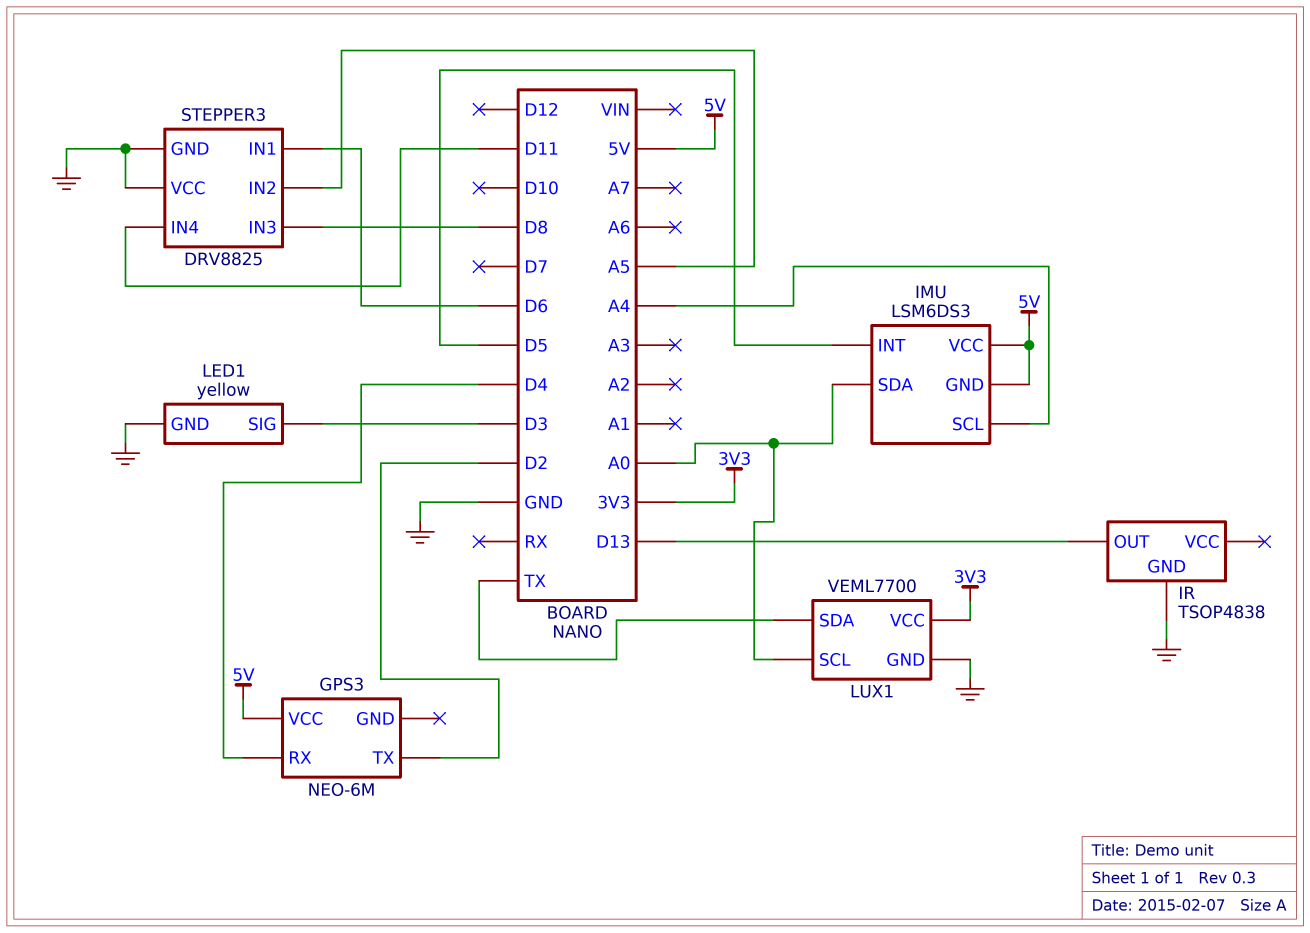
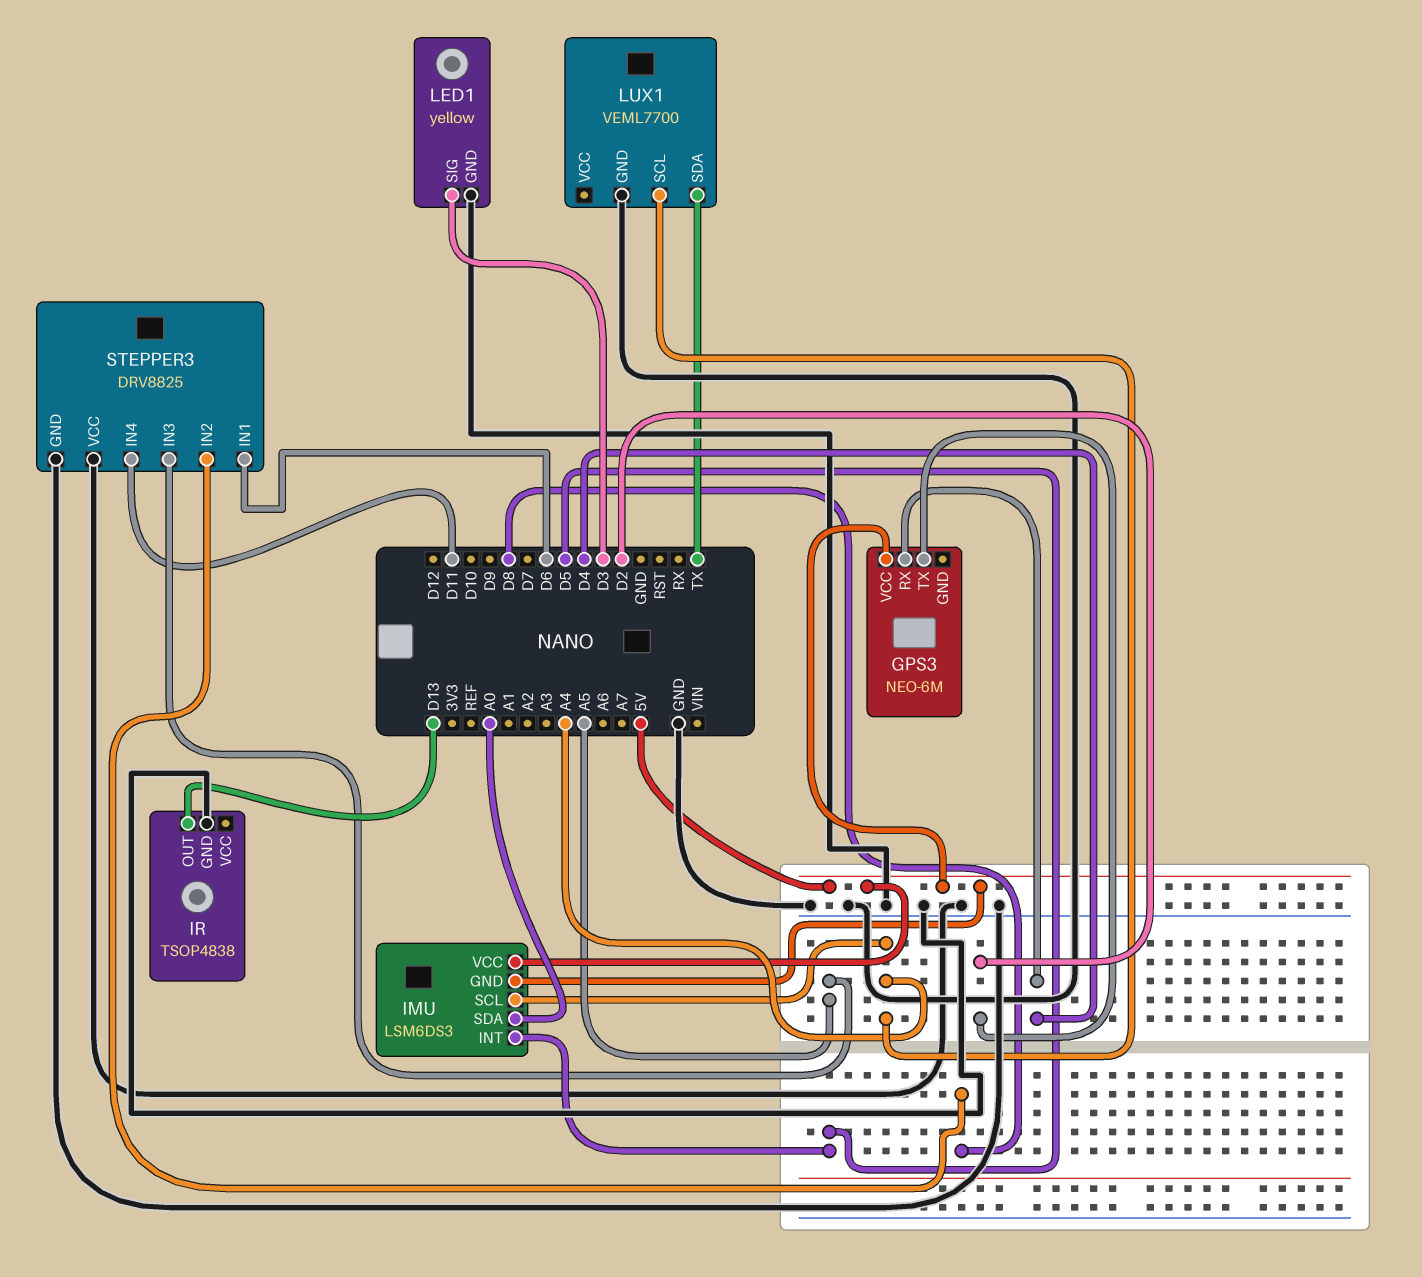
LUX1 pin SCL: A0 -> A4
LUX1 pin VCC: 3V3 -> none
STEPPER3 pin IN2: A5 -> D8
STEPPER3 pin IN3: D8 -> A5

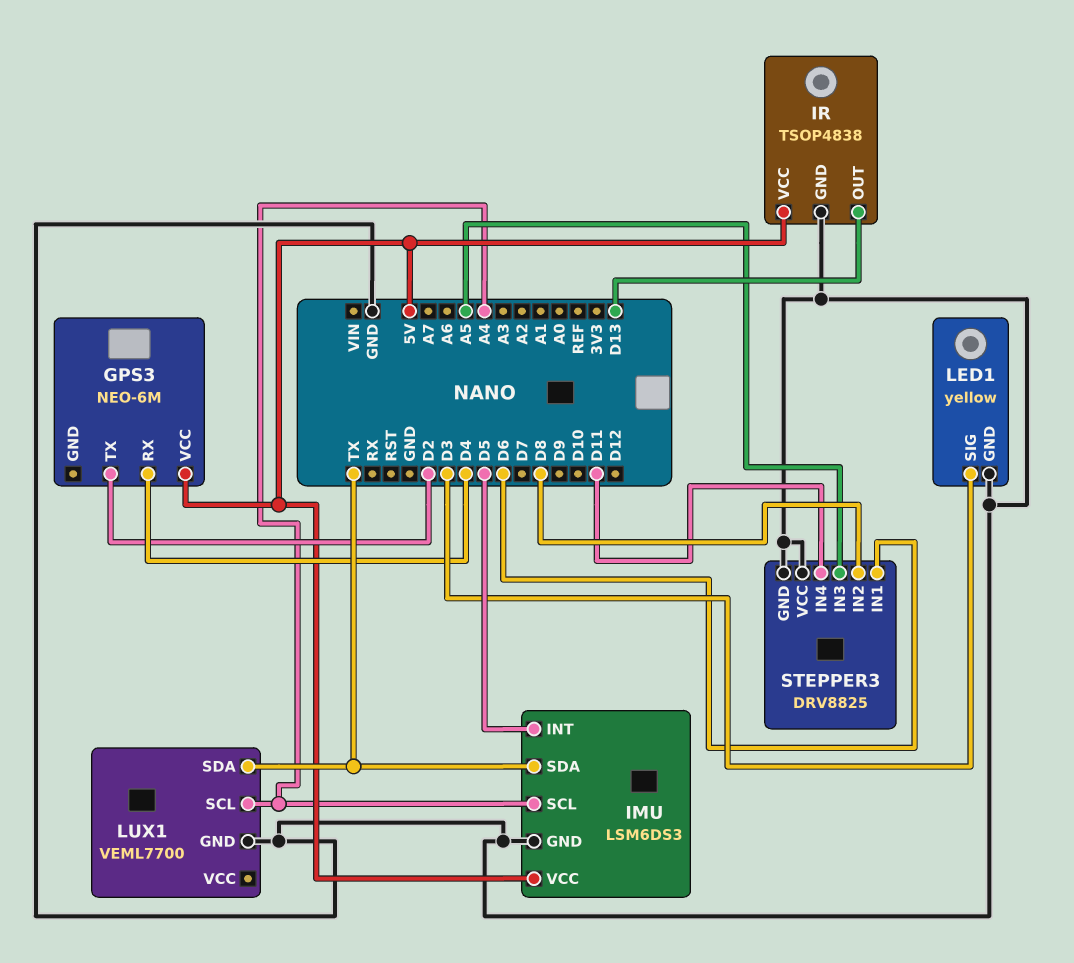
IMU pin GND: 5V -> GND
IMU pin SDA: A0 -> TX
IR pin VCC: none -> 5V

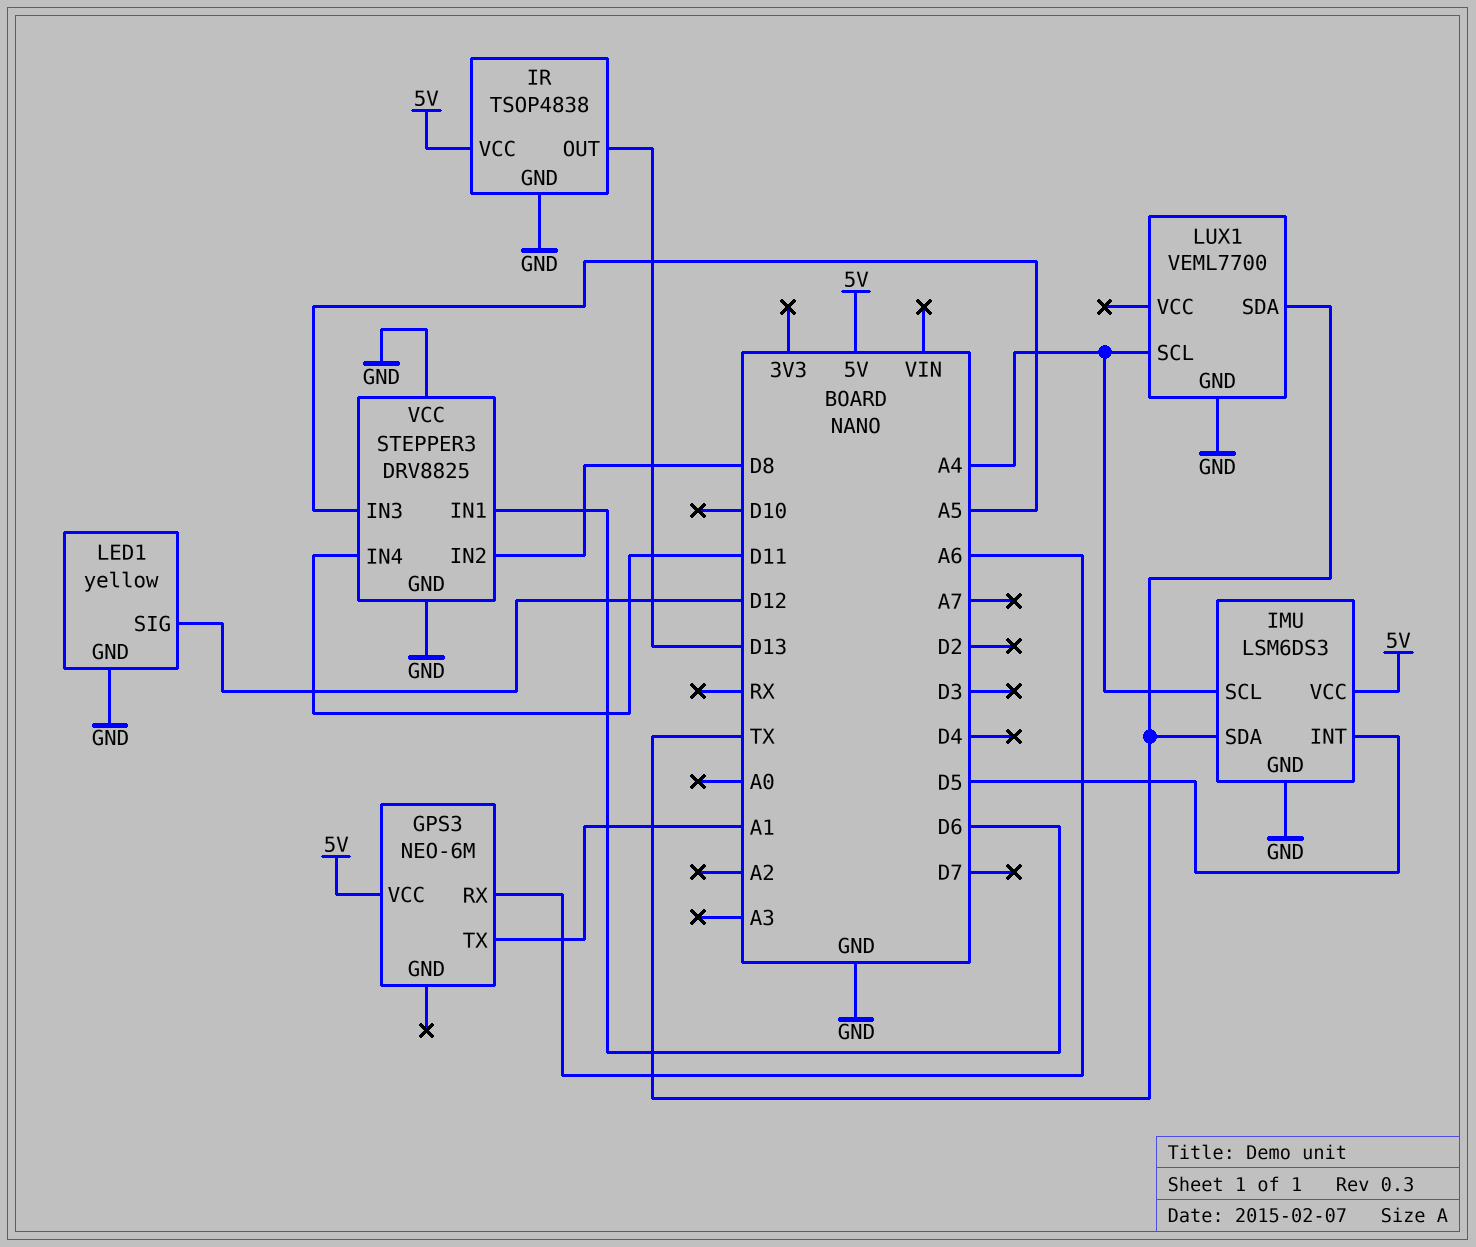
GPS3 pin RX: D4 -> A6
GPS3 pin TX: D2 -> A1
LED1 pin SIG: D3 -> D12

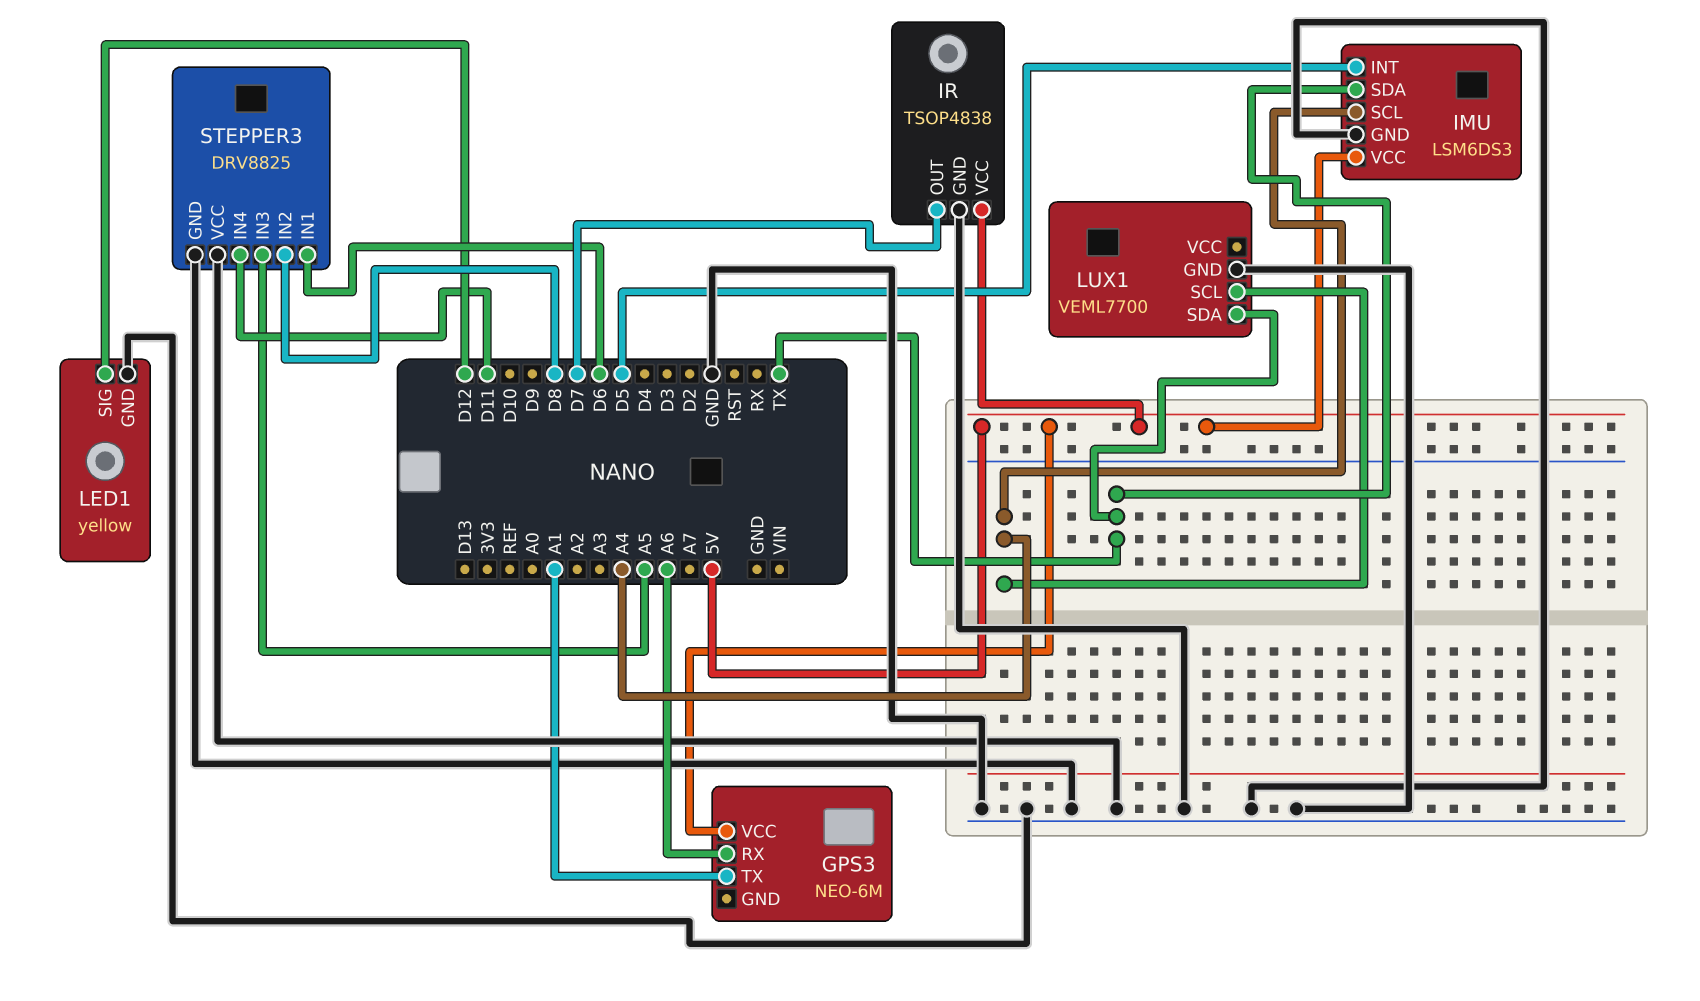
IR pin OUT: D13 -> D7

